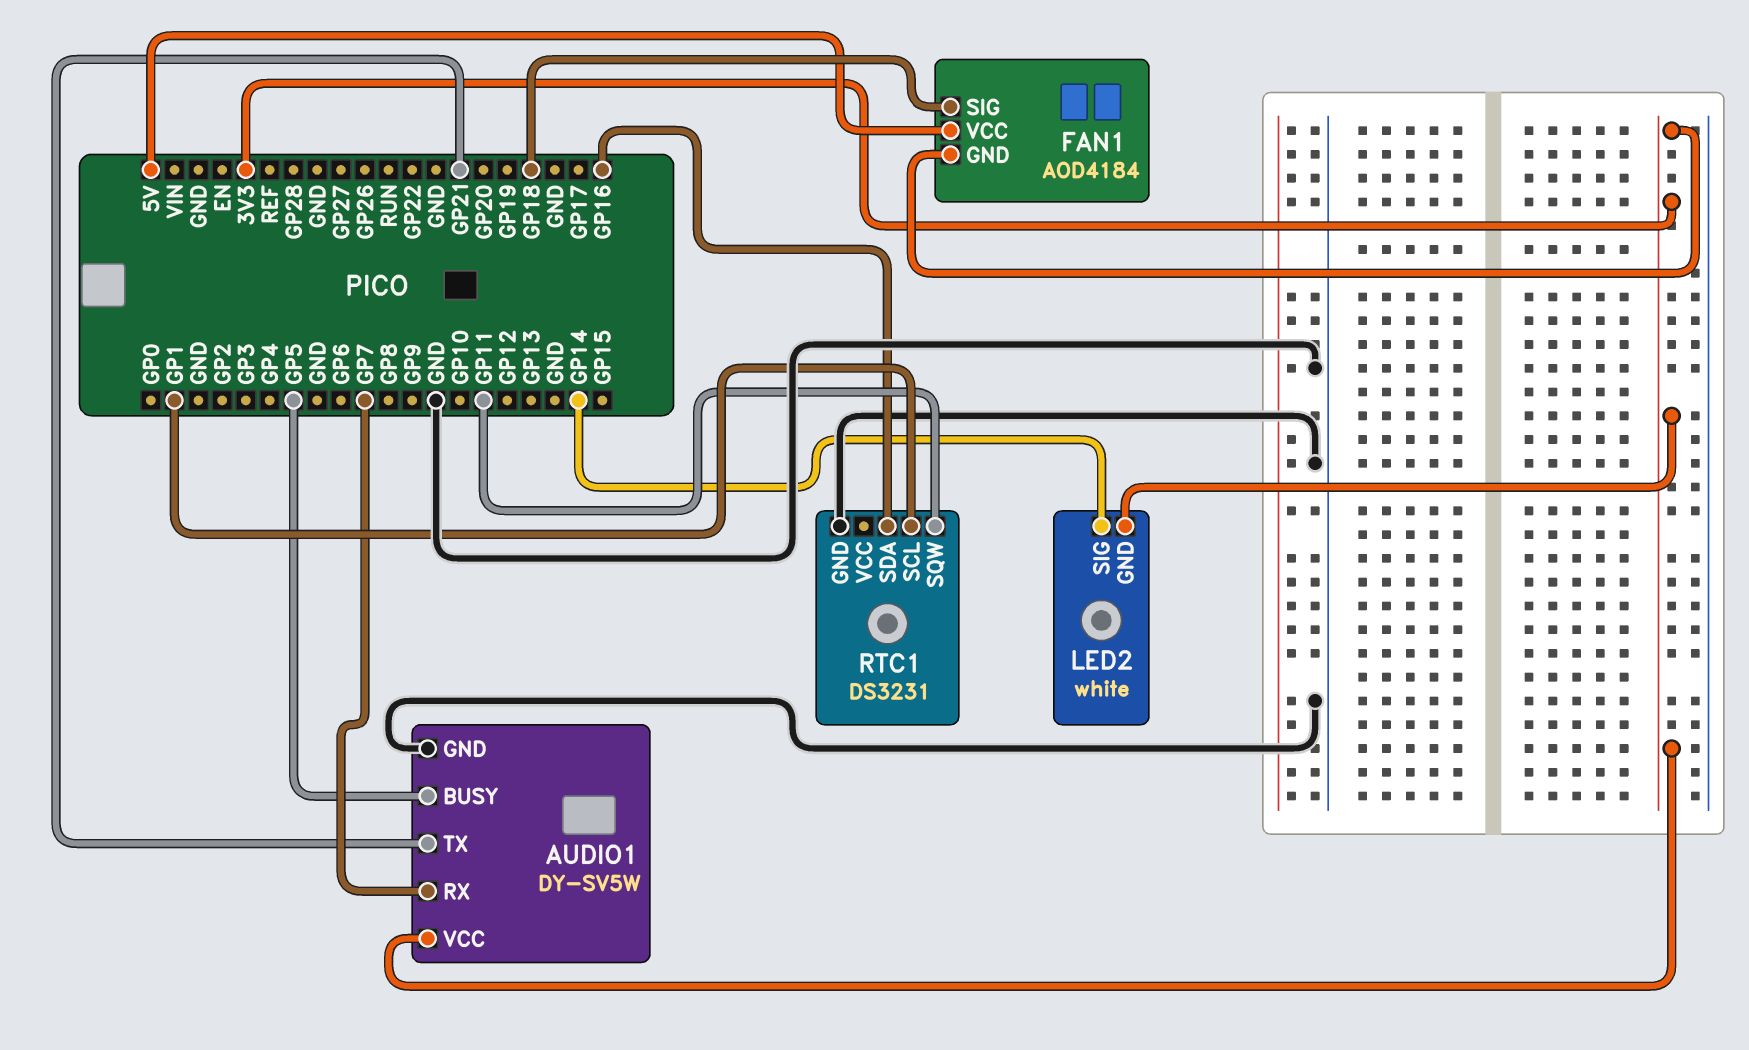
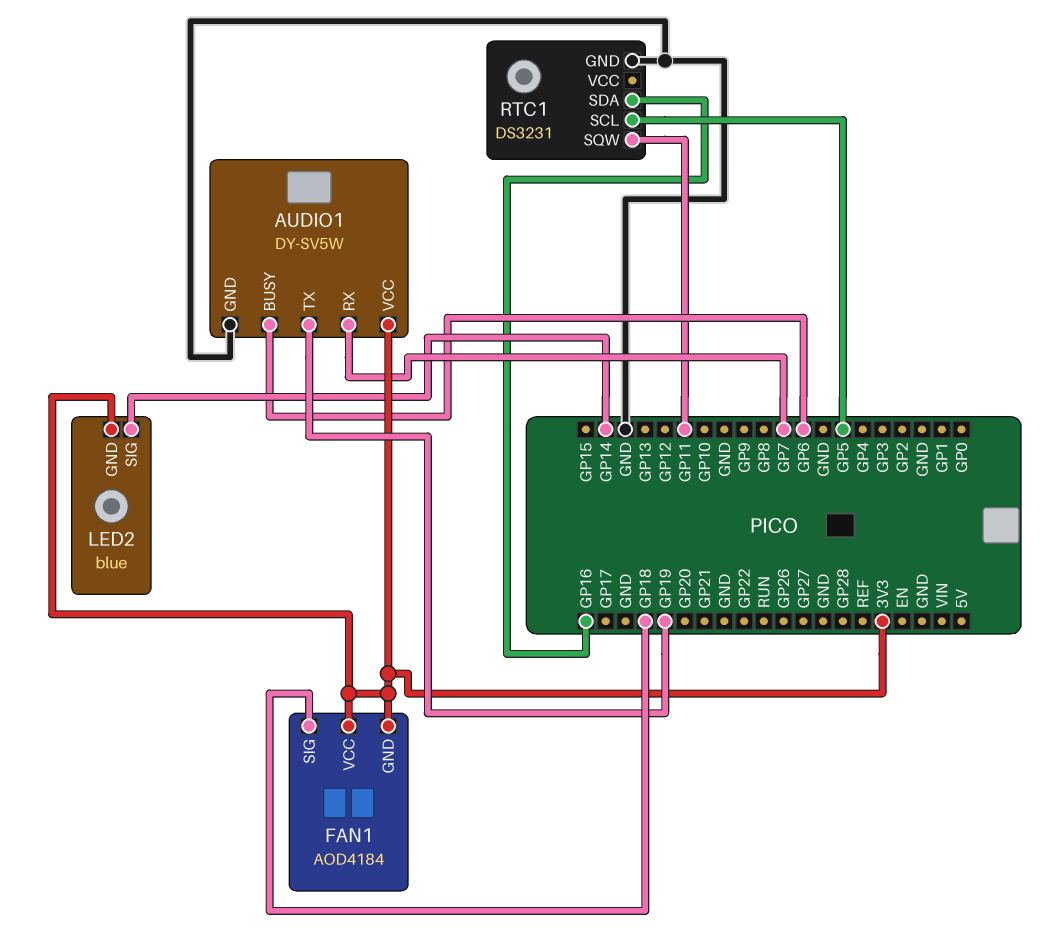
AUDIO1 pin BUSY: GP5 -> GP6
AUDIO1 pin TX: GP21 -> GP19
FAN1 pin VCC: 5V -> 3V3
LED2: white -> blue
RTC1 pin SCL: GP1 -> GP5

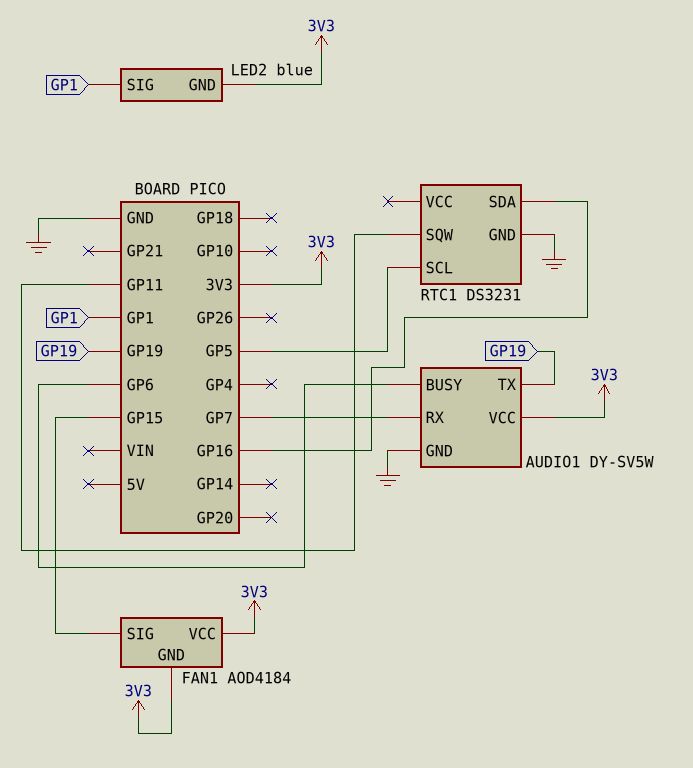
FAN1 pin SIG: GP18 -> GP15
LED2 pin SIG: GP14 -> GP1

